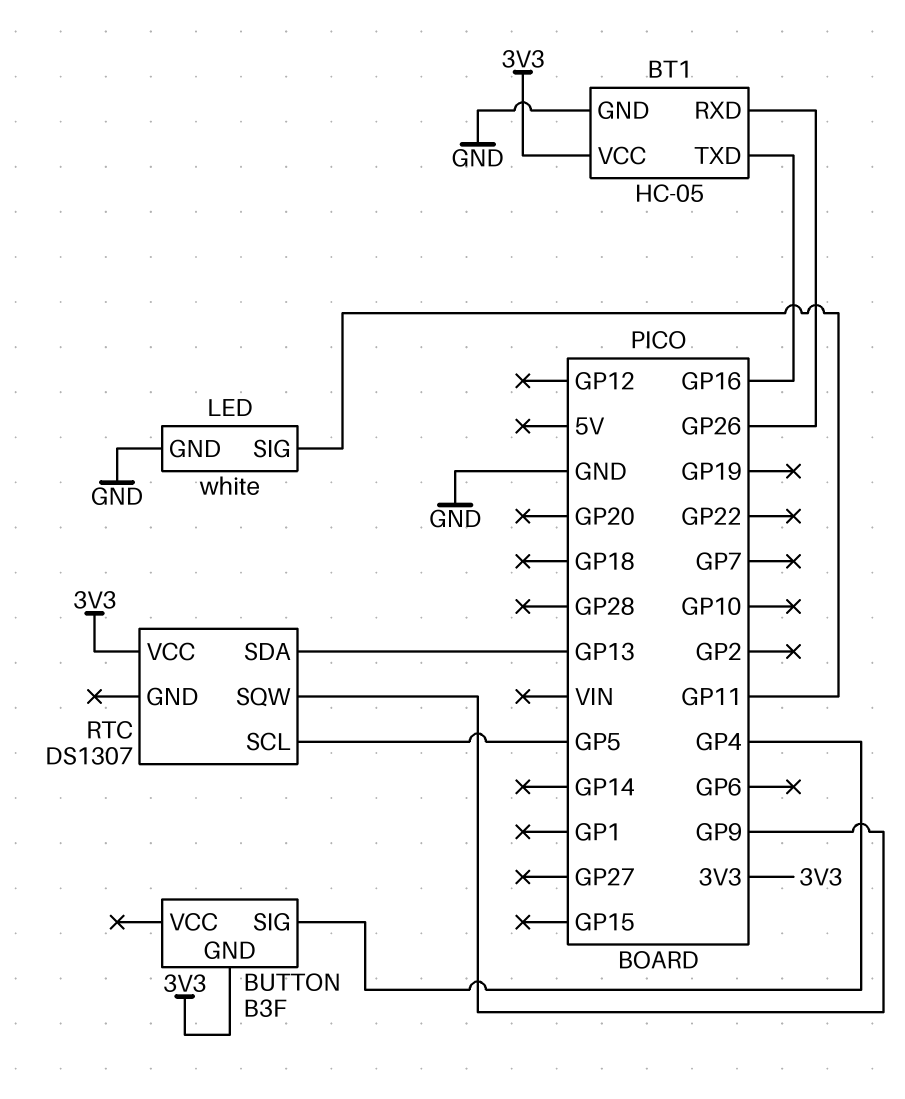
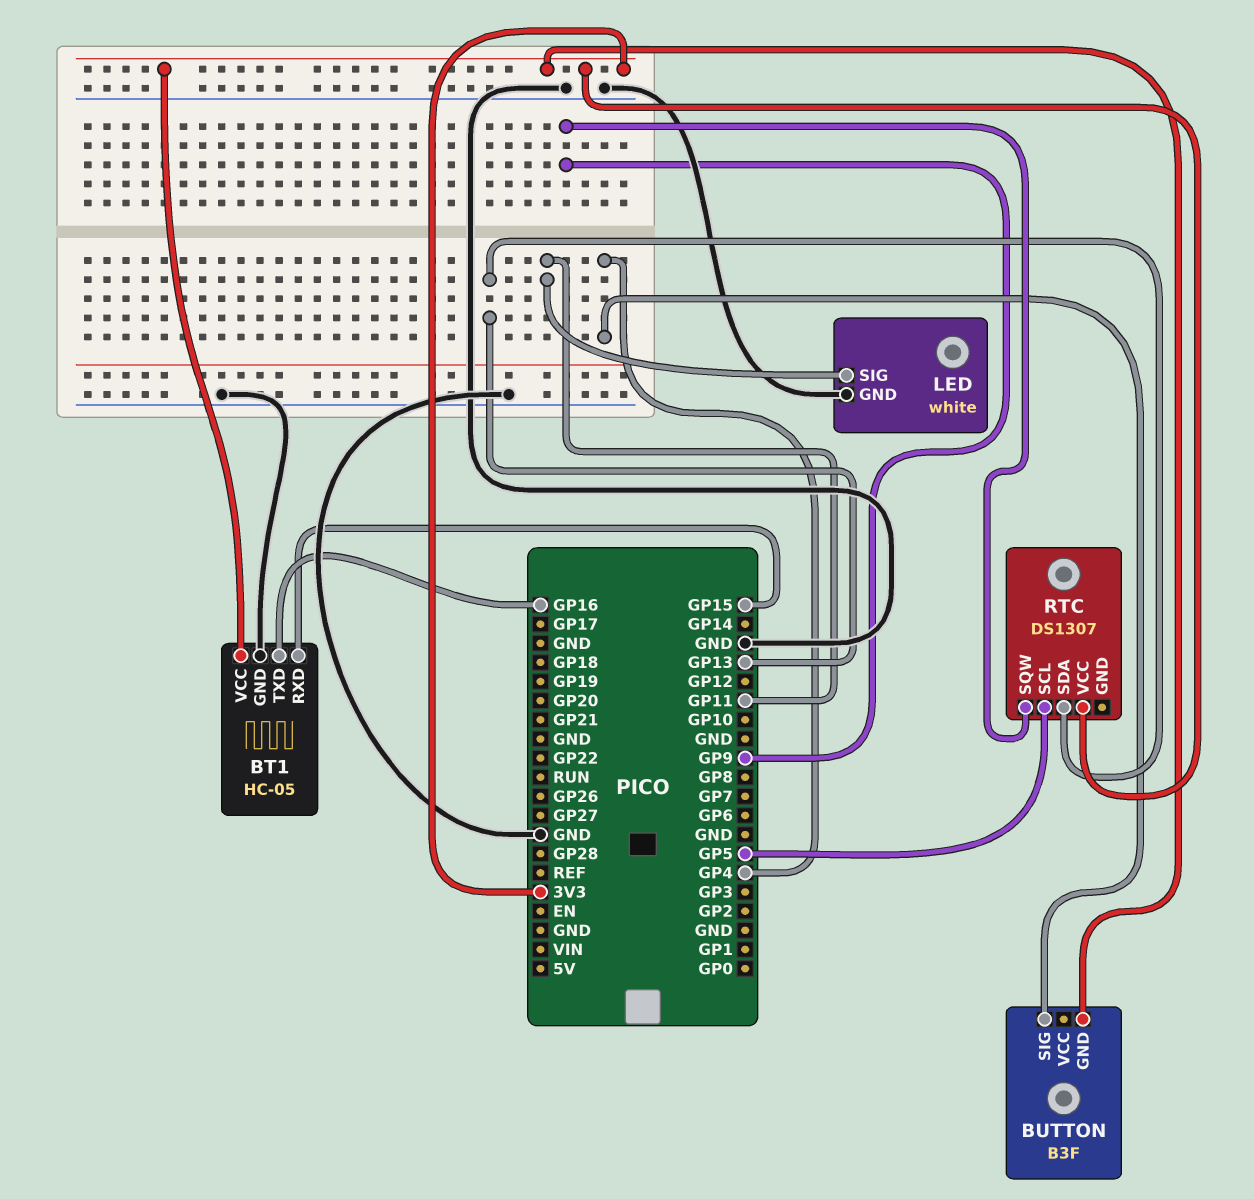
BT1 pin RXD: GP26 -> GP15

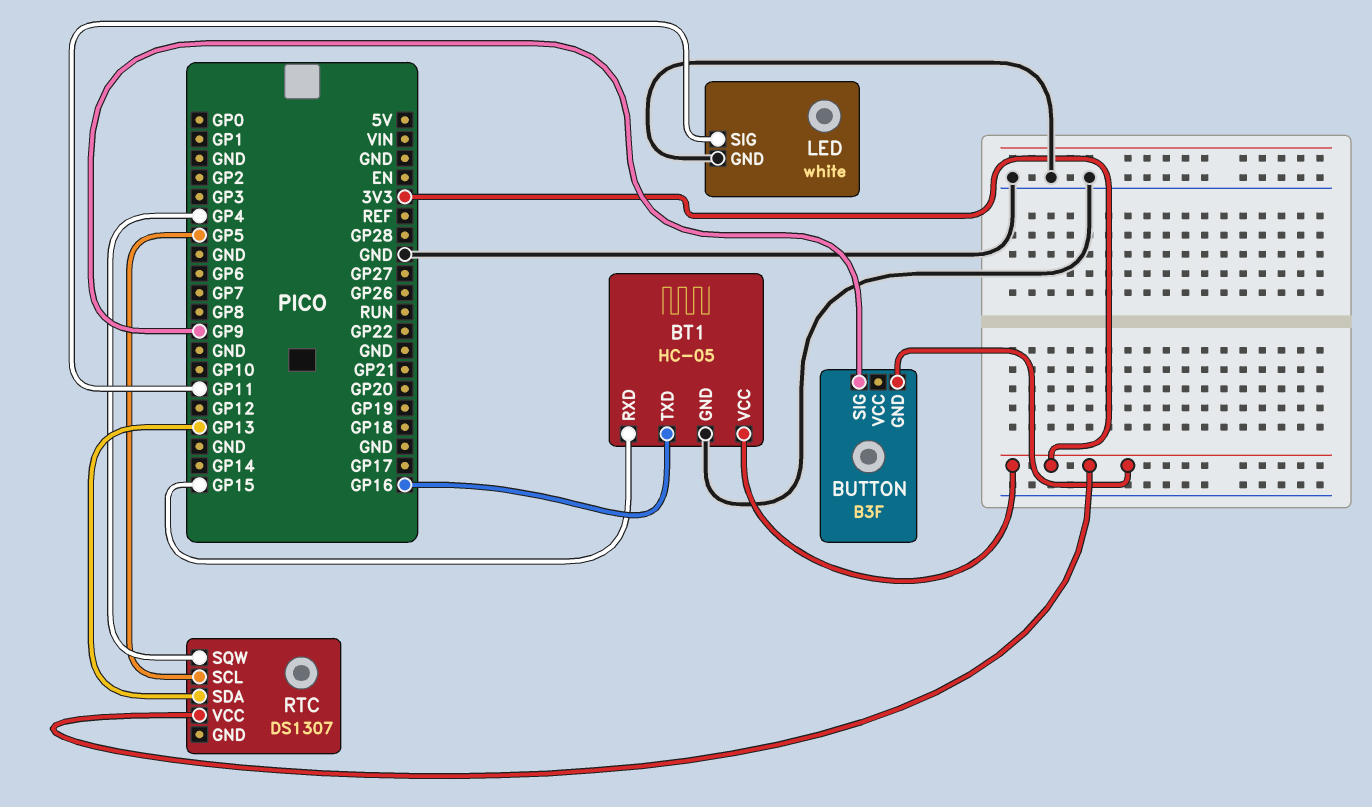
BUTTON pin SIG: GP4 -> GP9
RTC pin SQW: GP9 -> GP4

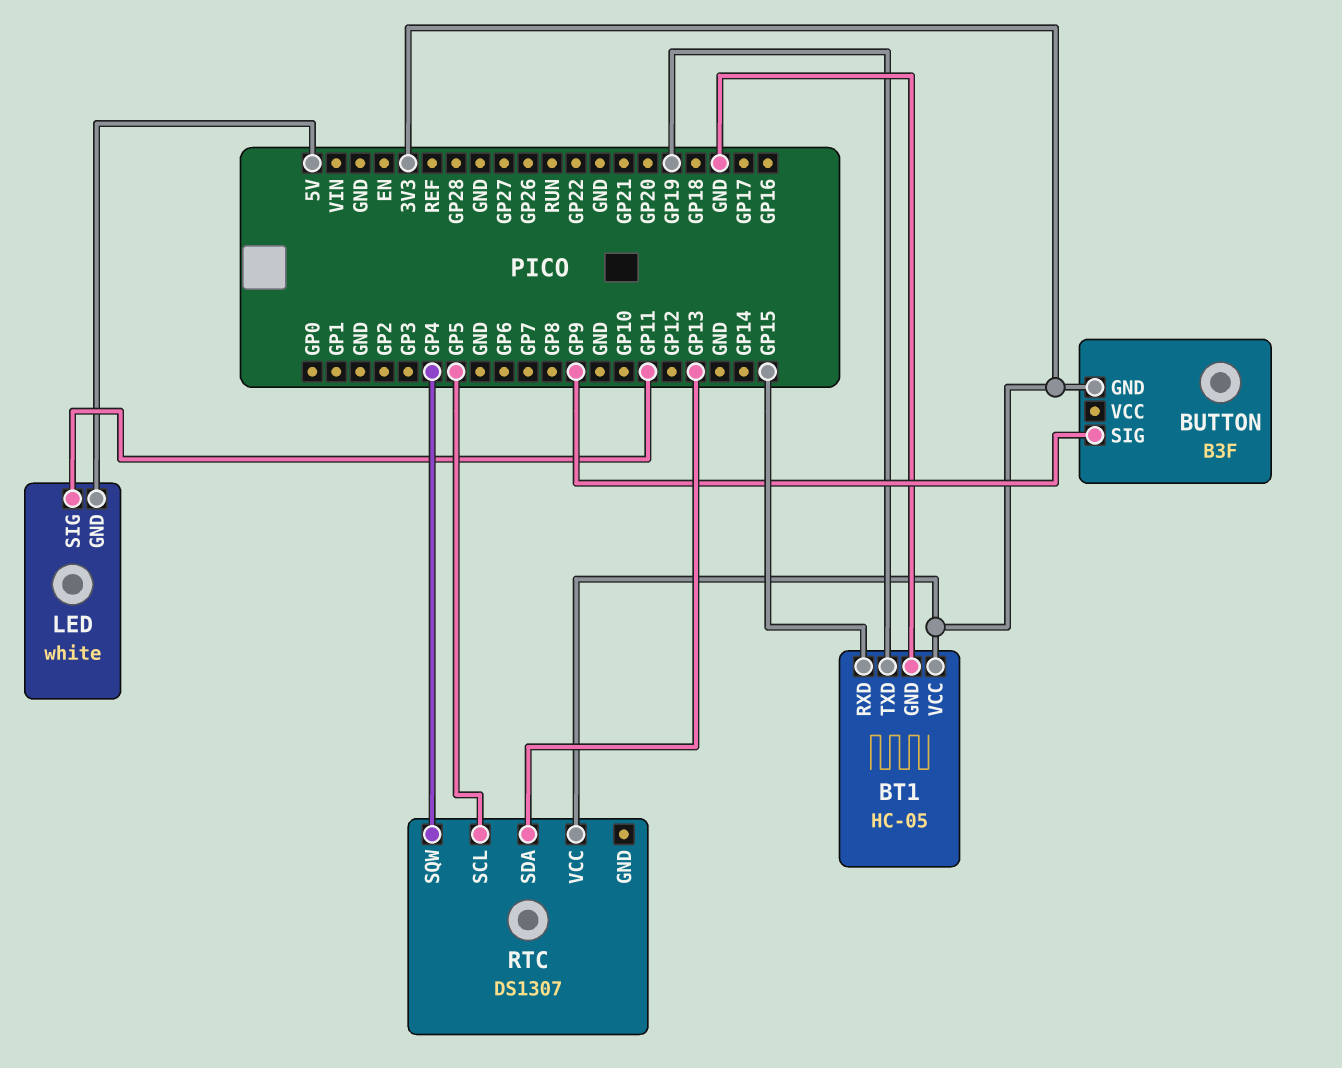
BT1 pin TXD: GP16 -> GP19
LED pin GND: GND -> 5V

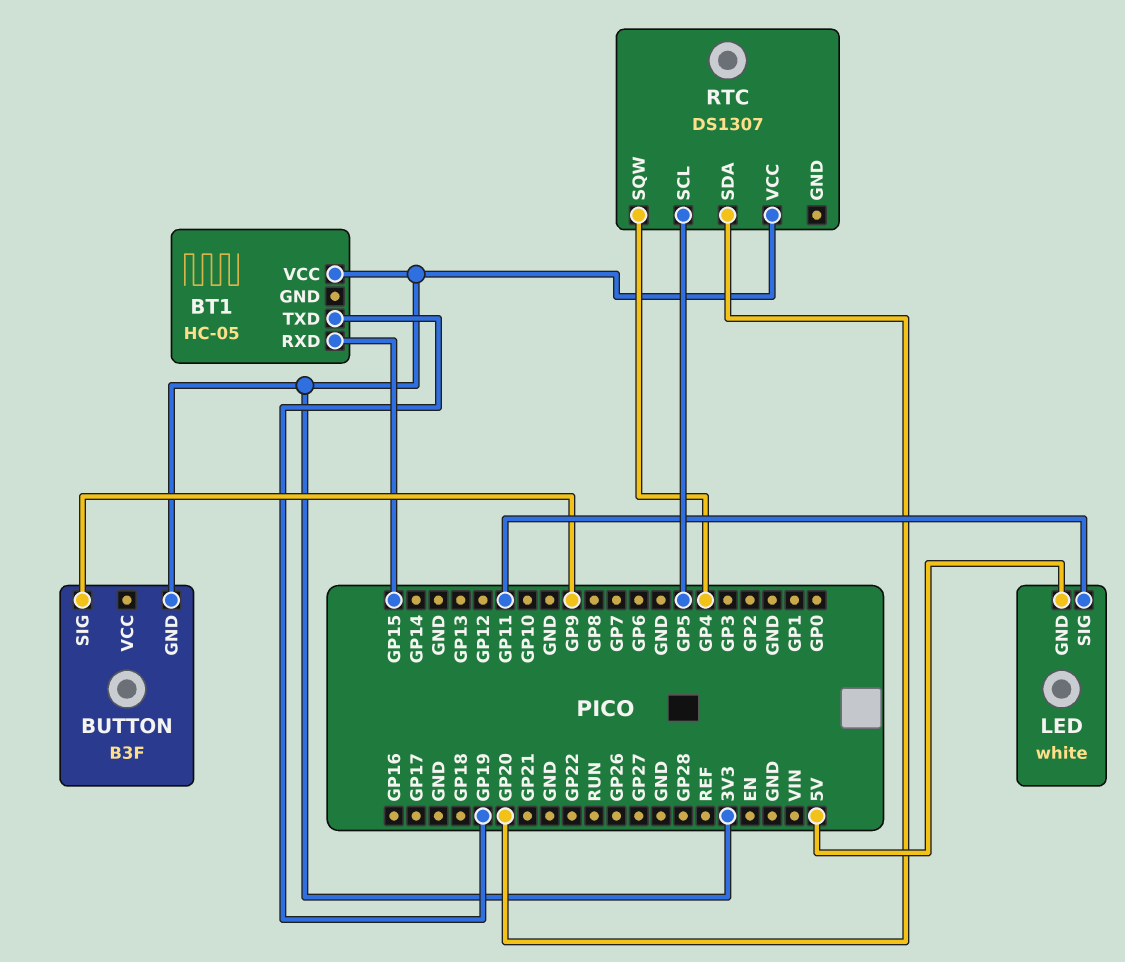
BT1 pin GND: GND -> none
RTC pin SDA: GP13 -> GP20

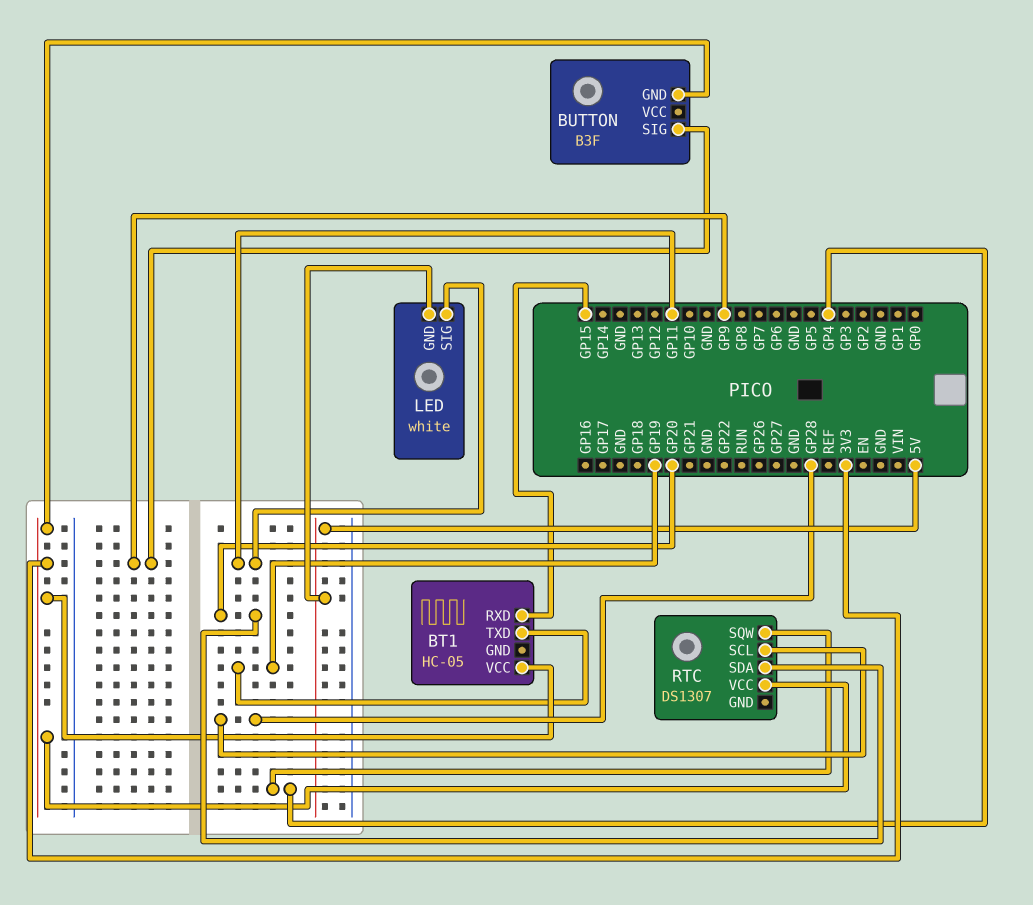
RTC pin SCL: GP5 -> GP28

